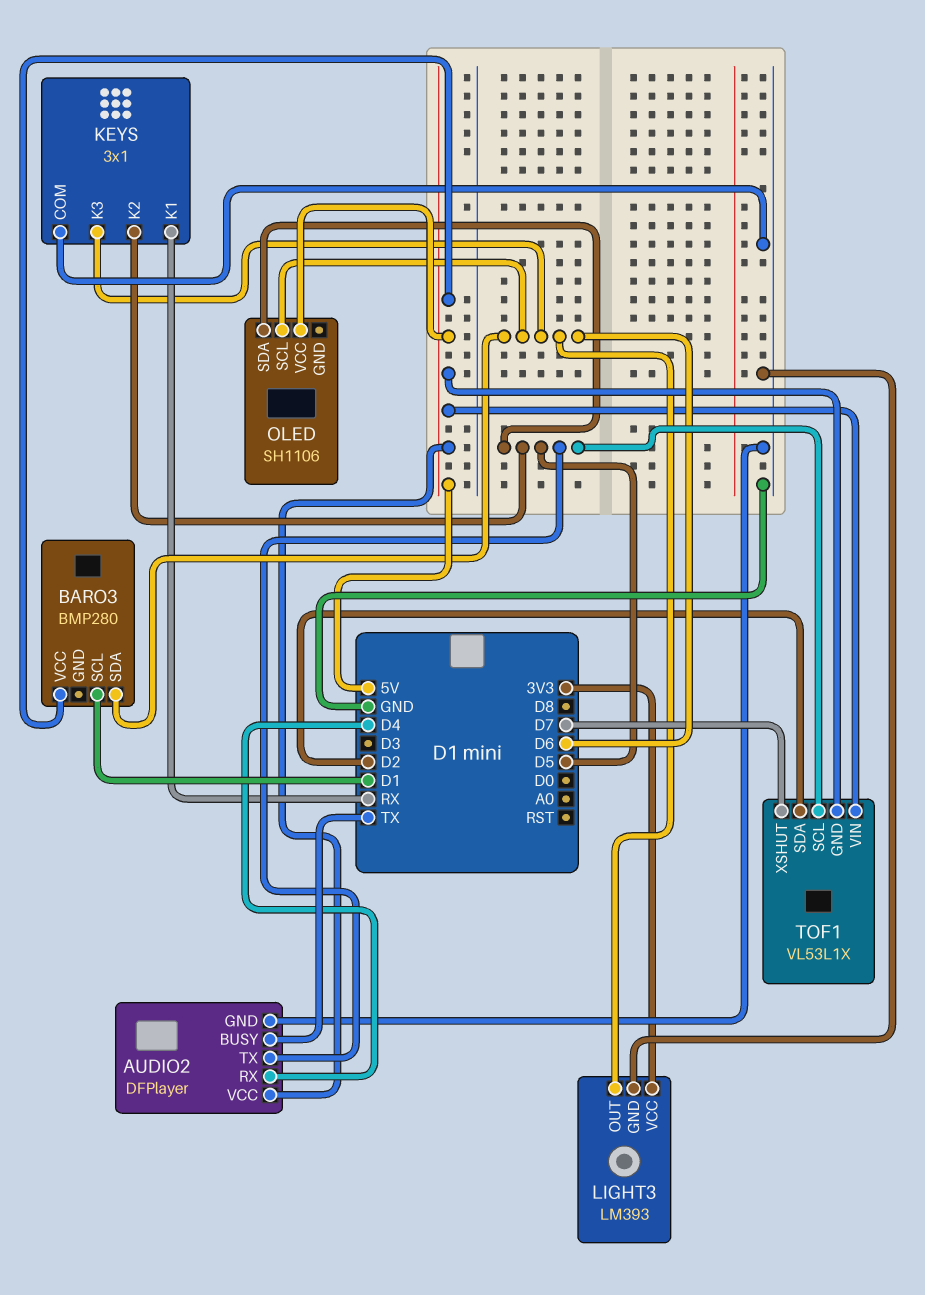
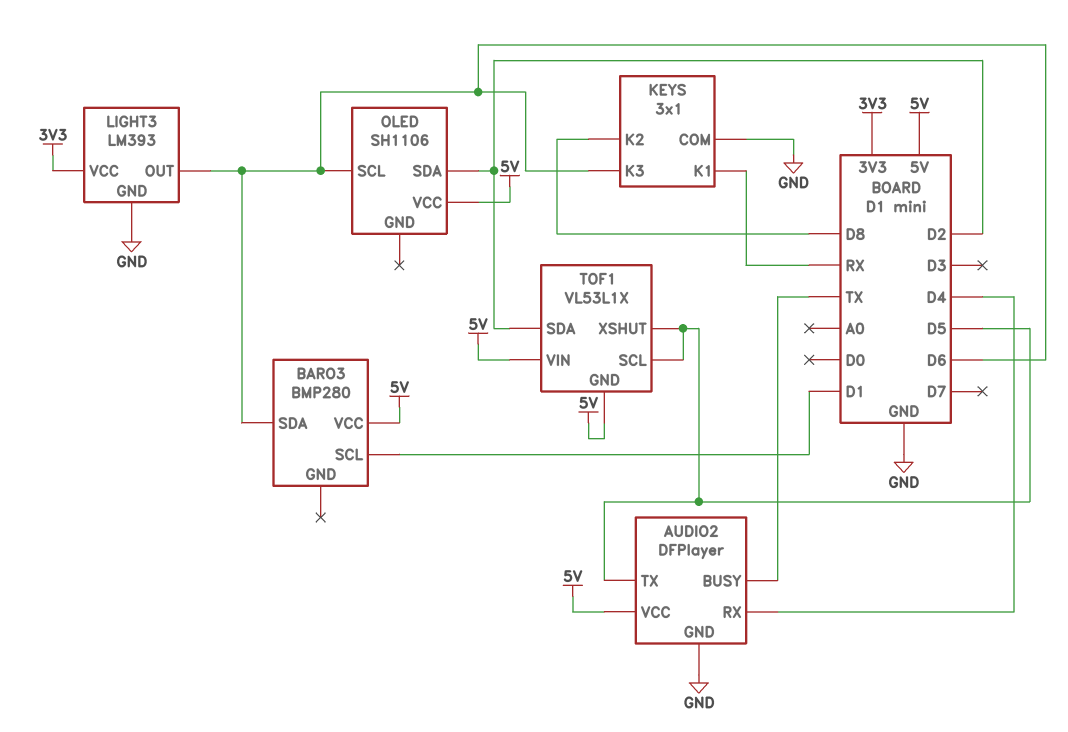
KEYS pin K2: D5 -> D8
OLED pin SDA: D5 -> D2
TOF1 pin XSHUT: D7 -> D5

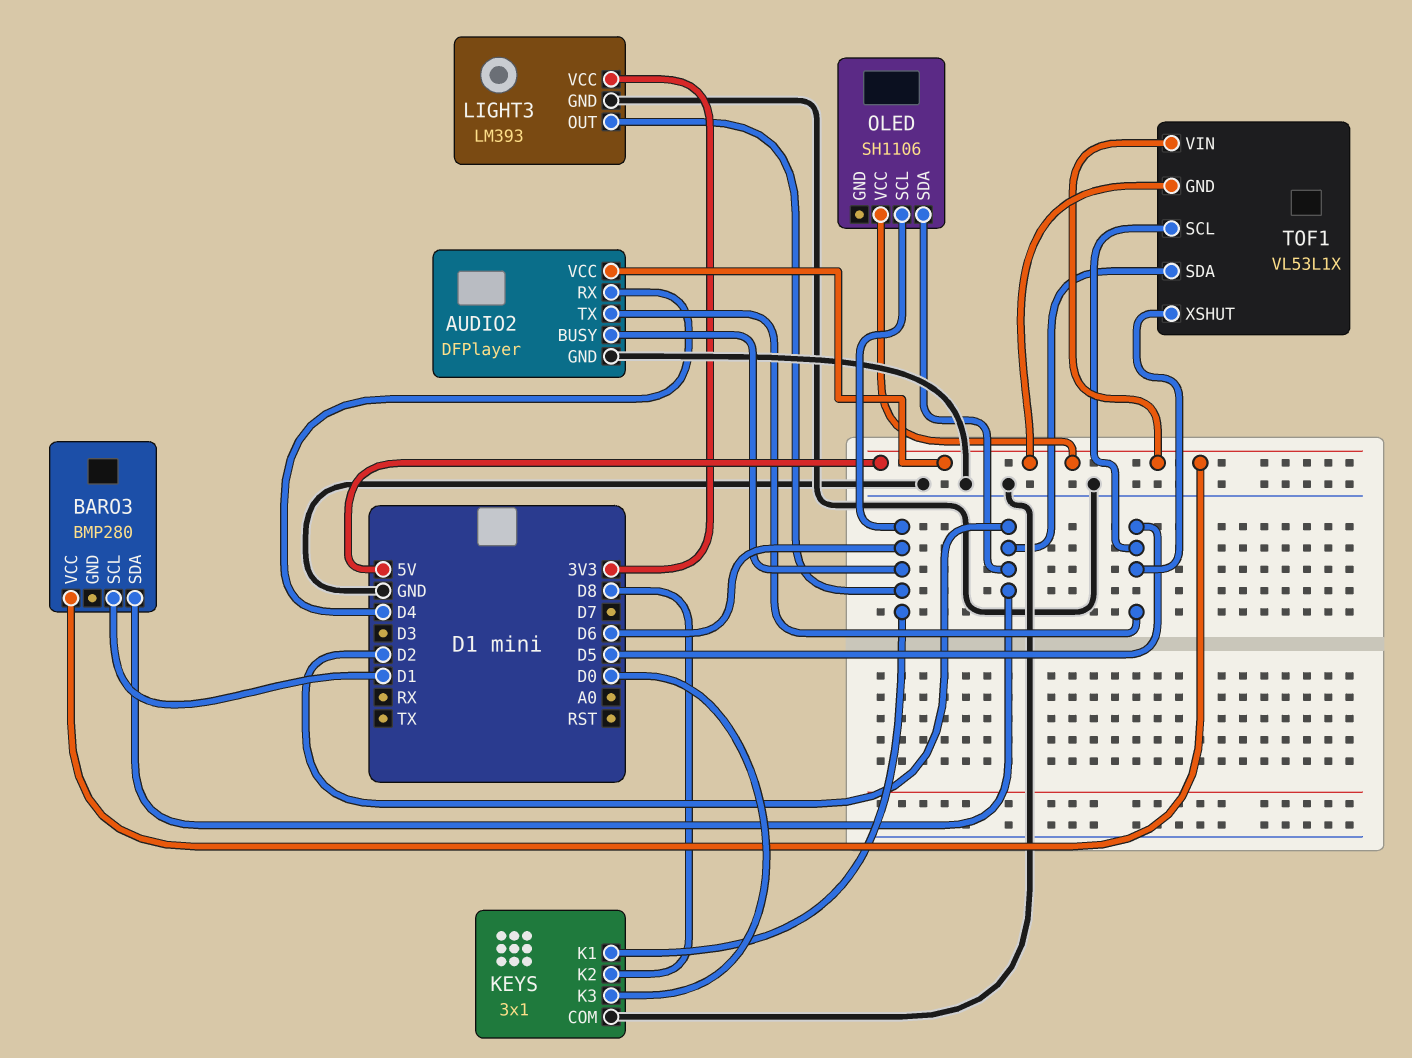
AUDIO2 pin BUSY: TX -> D6
BARO3 pin SDA: D6 -> D2
KEYS pin K1: RX -> D6
KEYS pin K3: D6 -> D0

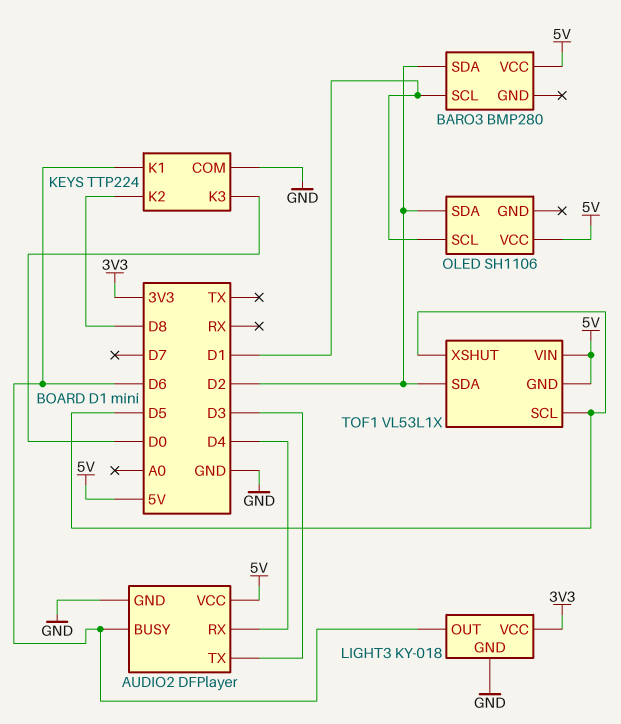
AUDIO2 pin TX: D5 -> D3
KEYS: 3x1 -> TTP224
LIGHT3: LM393 -> KY-018
OLED pin SCL: D6 -> D1

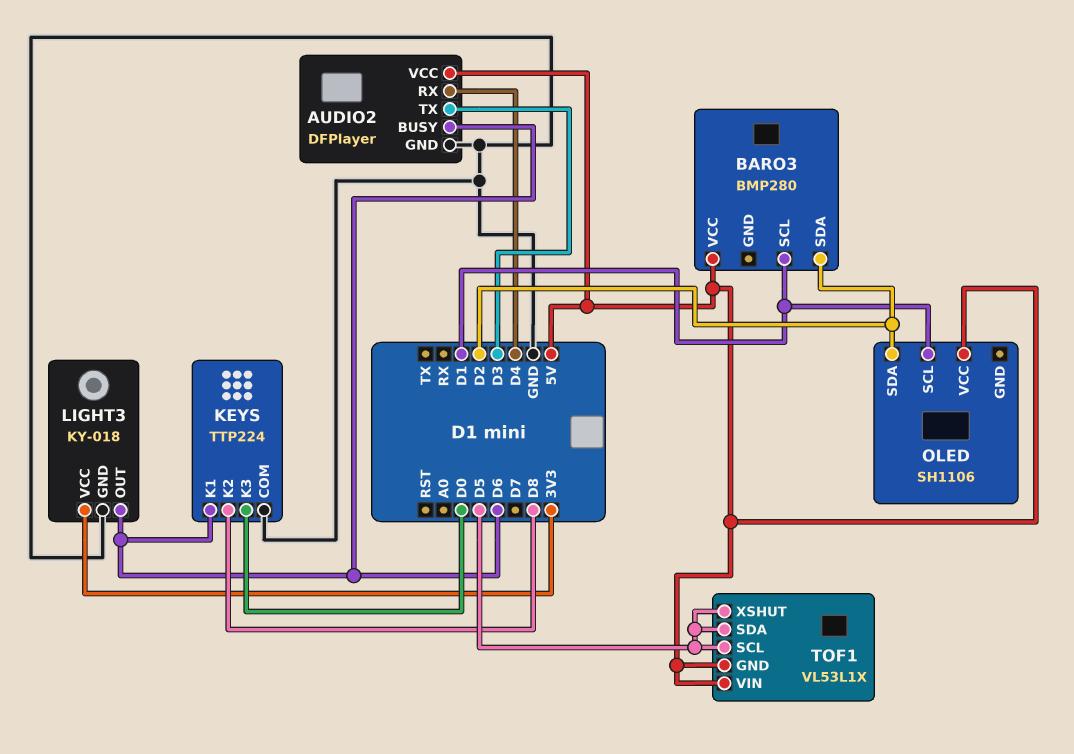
TOF1 pin SDA: D2 -> D5

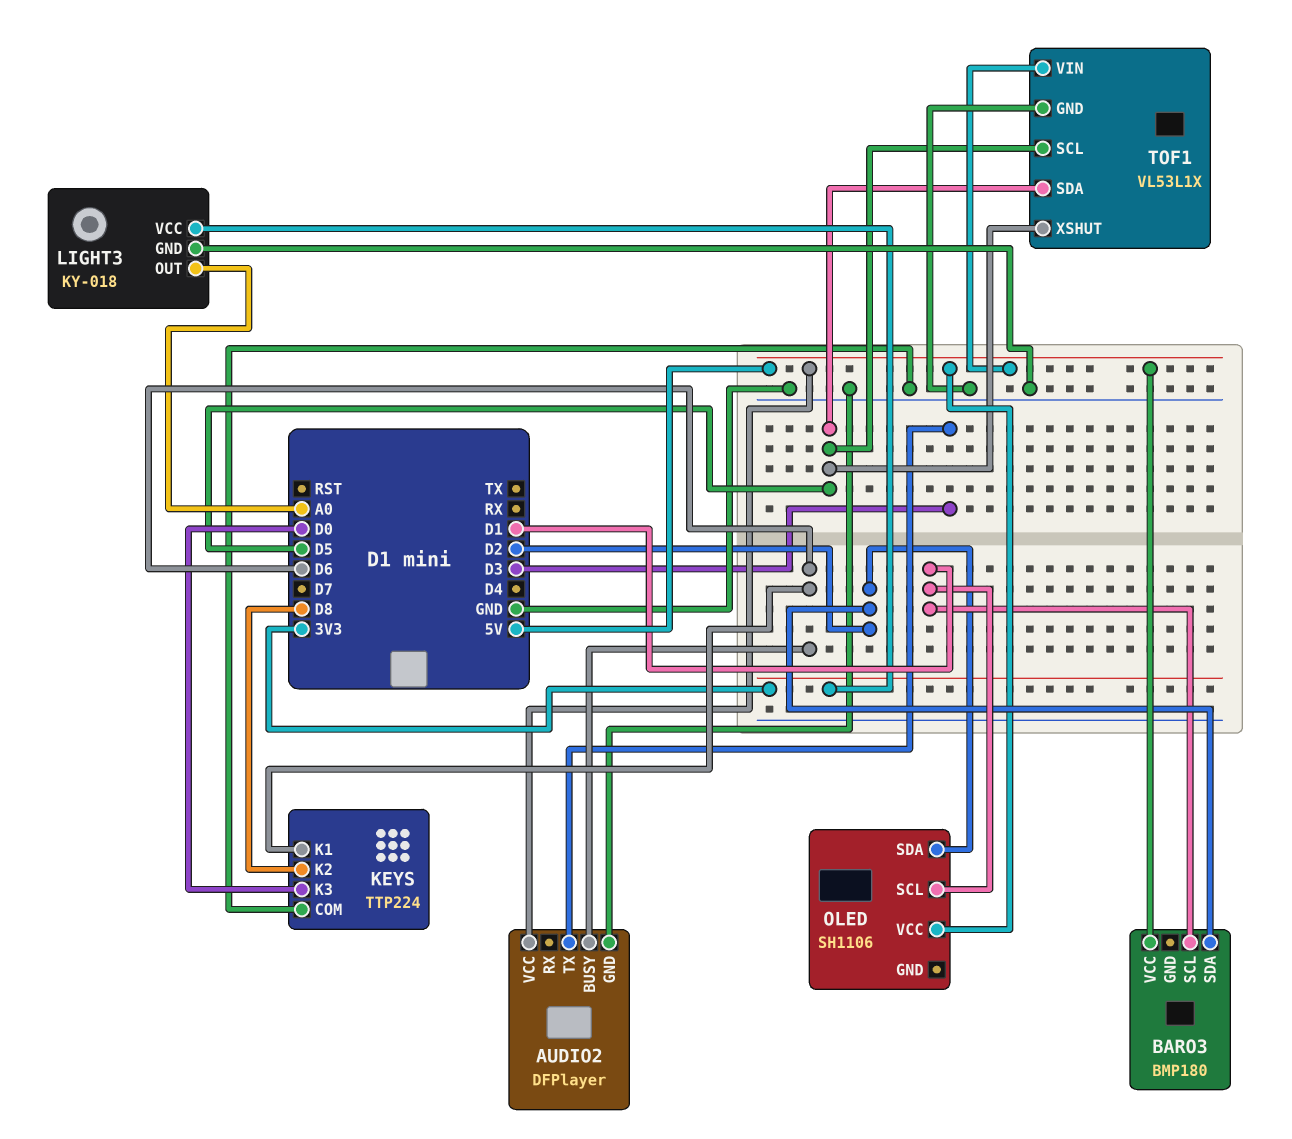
AUDIO2 pin RX: D4 -> none
BARO3: BMP280 -> BMP180
LIGHT3 pin OUT: D6 -> A0
TOF1 pin GND: 5V -> GND

